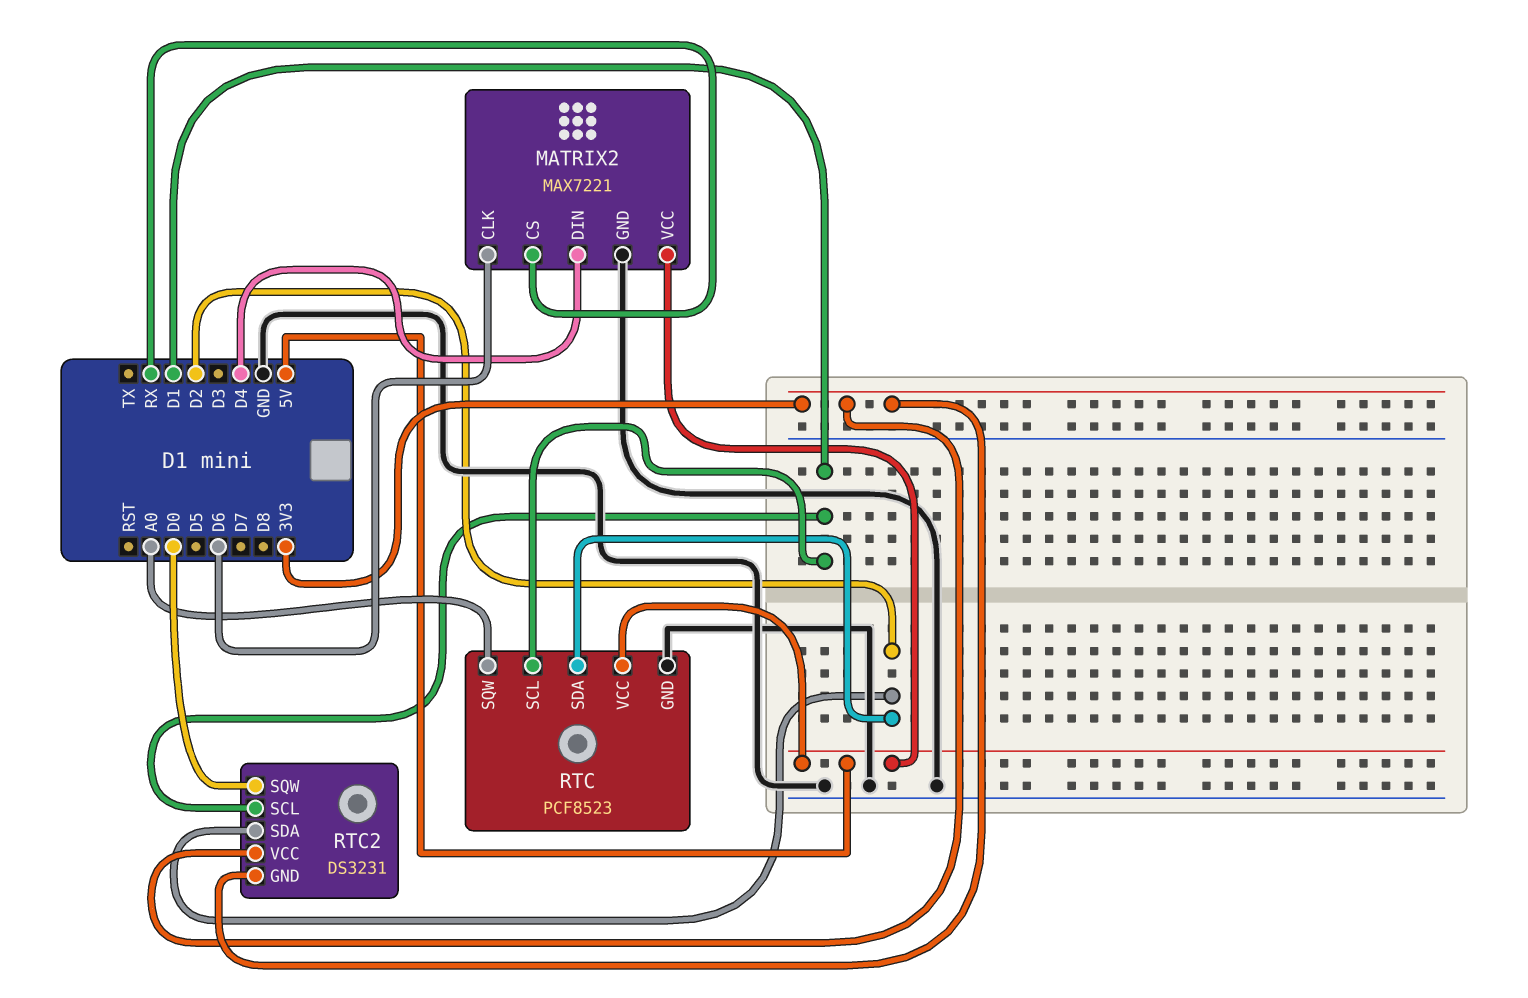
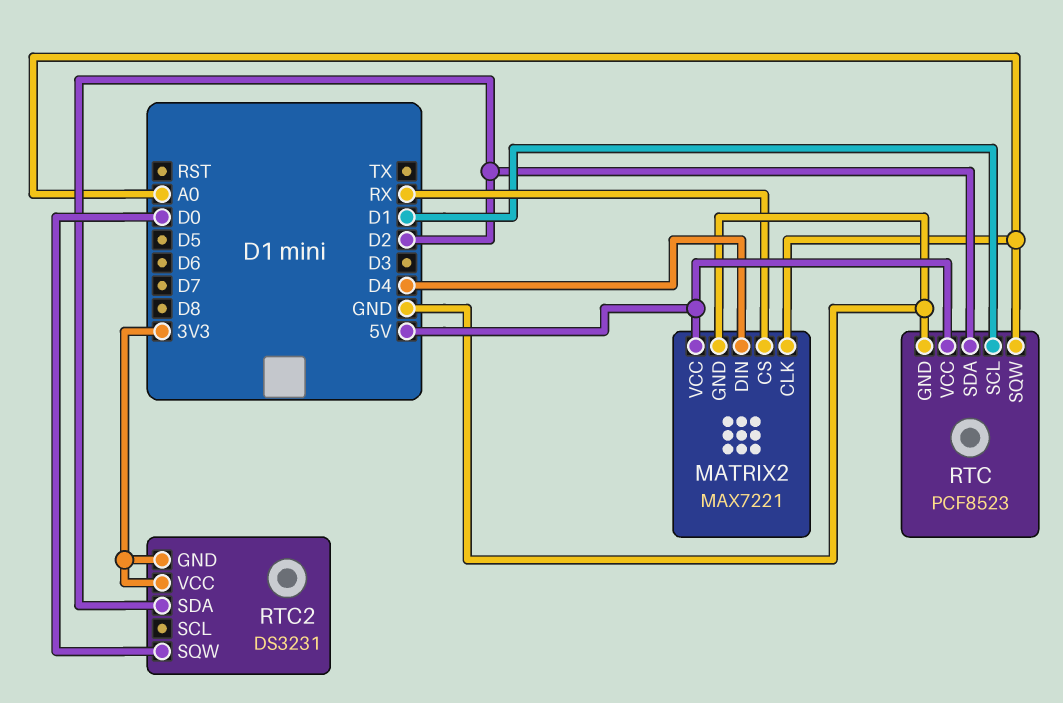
MATRIX2 pin CLK: D6 -> A0
RTC2 pin SCL: D1 -> none

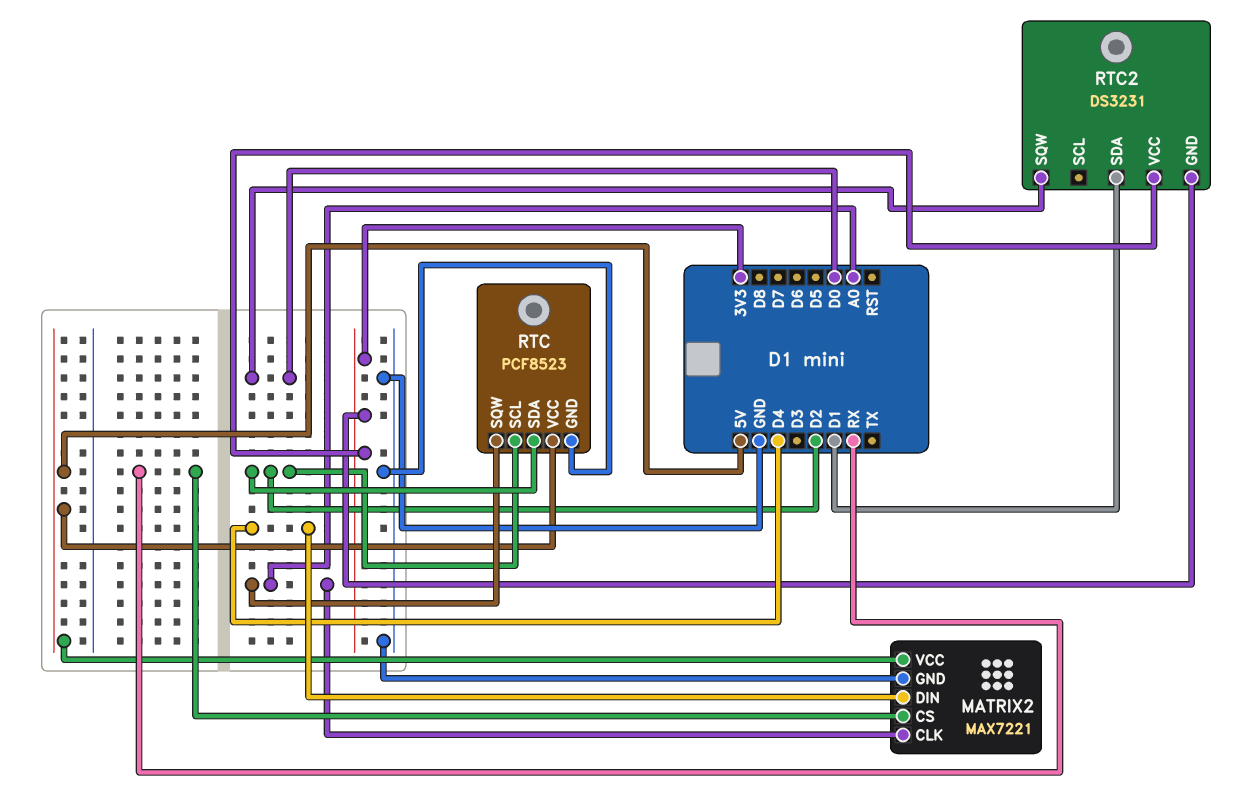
RTC pin SCL: D1 -> D2
RTC2 pin SDA: D2 -> D1

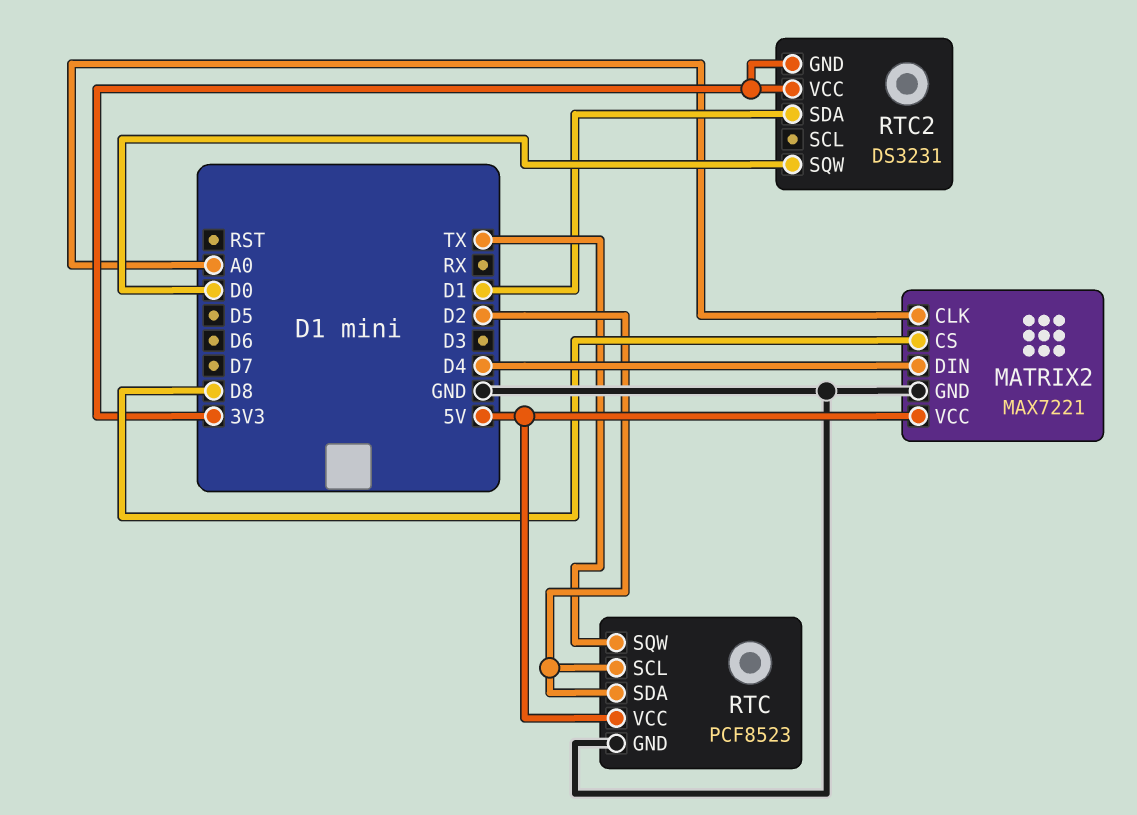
MATRIX2 pin CS: RX -> D8
RTC pin SQW: A0 -> TX

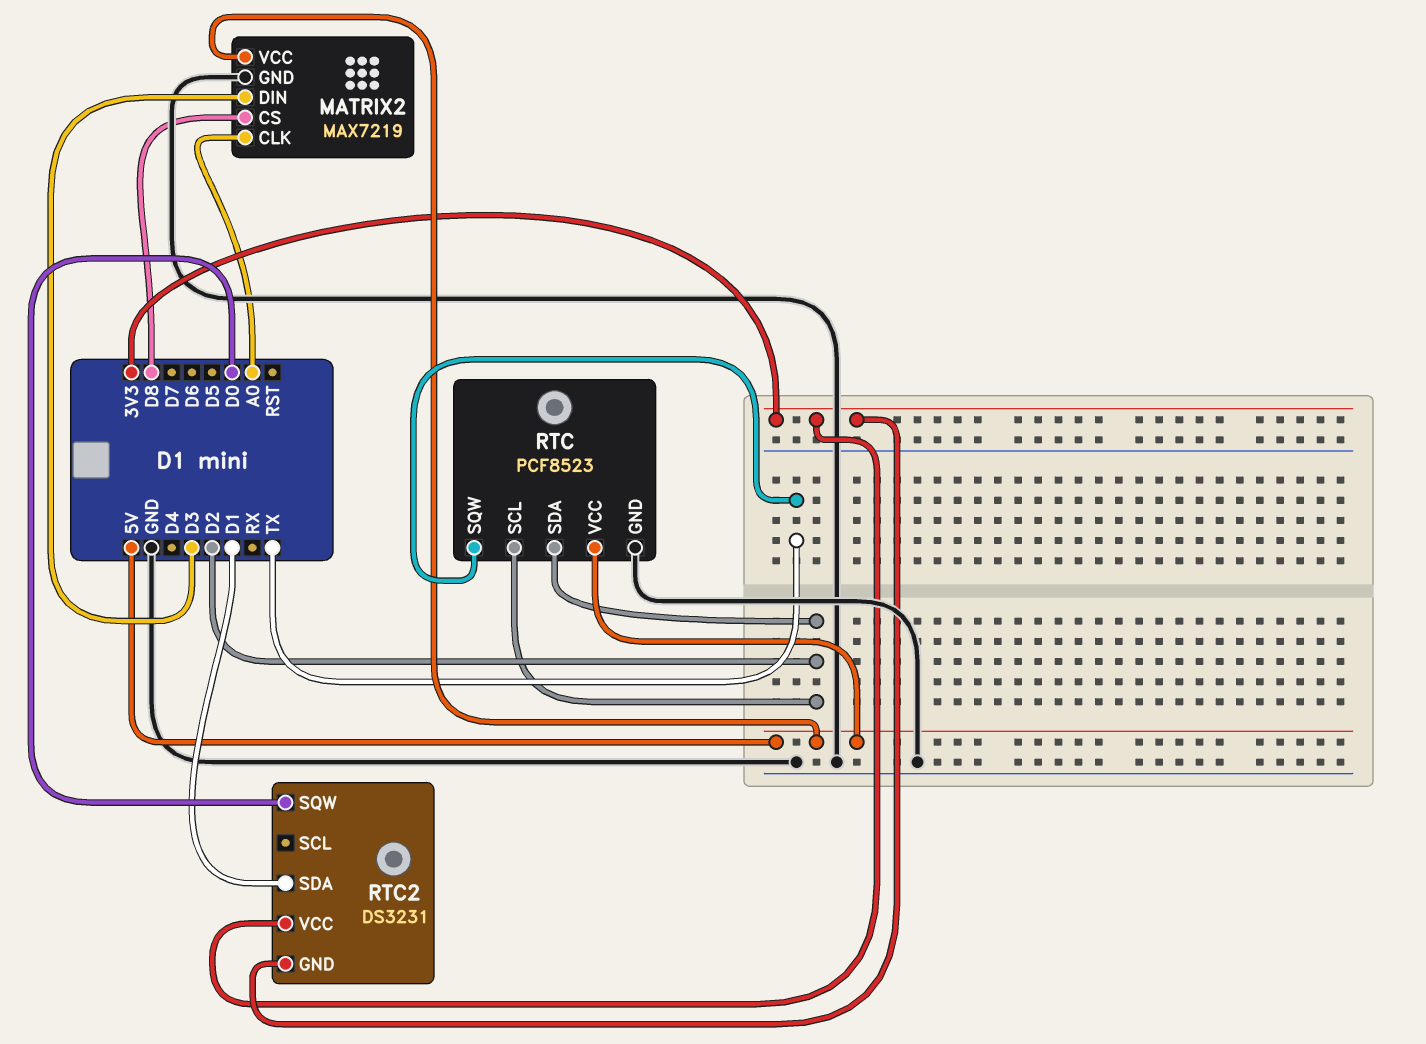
MATRIX2: MAX7221 -> MAX7219
MATRIX2 pin DIN: D4 -> D3

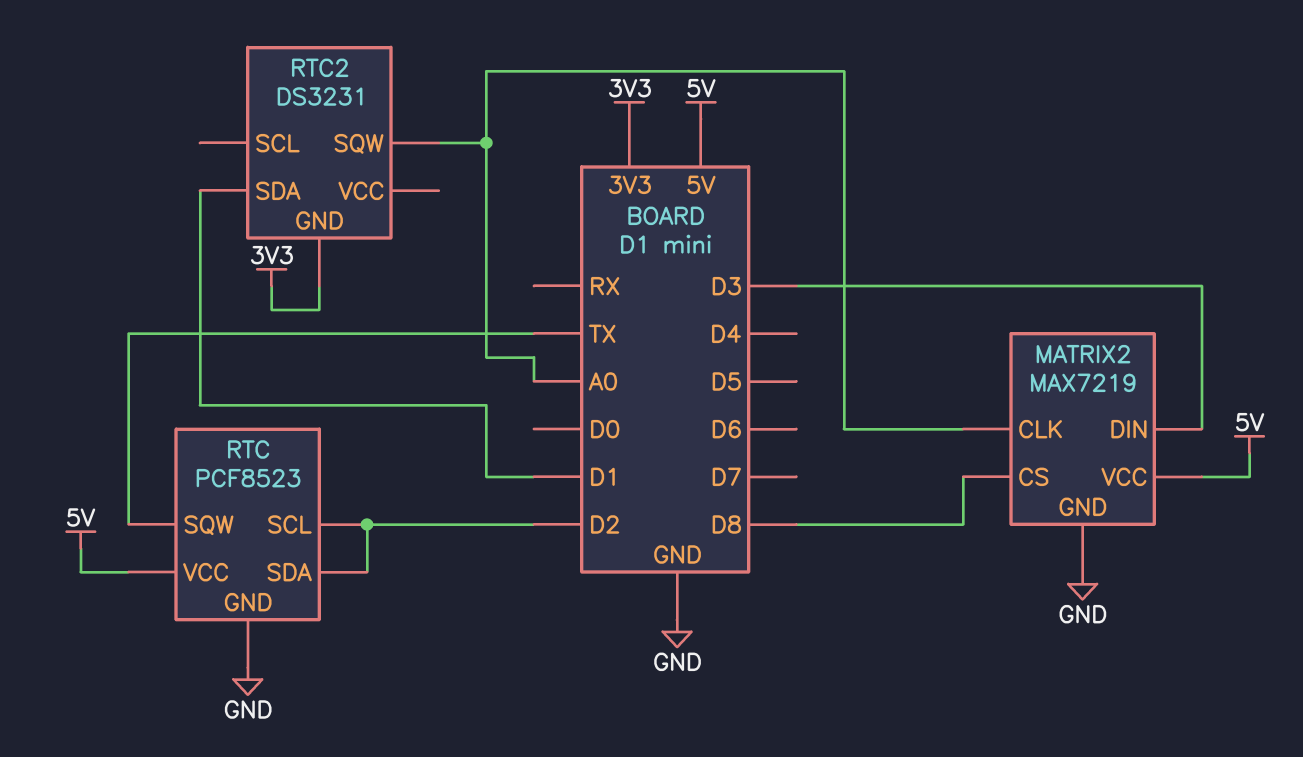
RTC2 pin SQW: D0 -> A0
RTC2 pin VCC: 3V3 -> none

